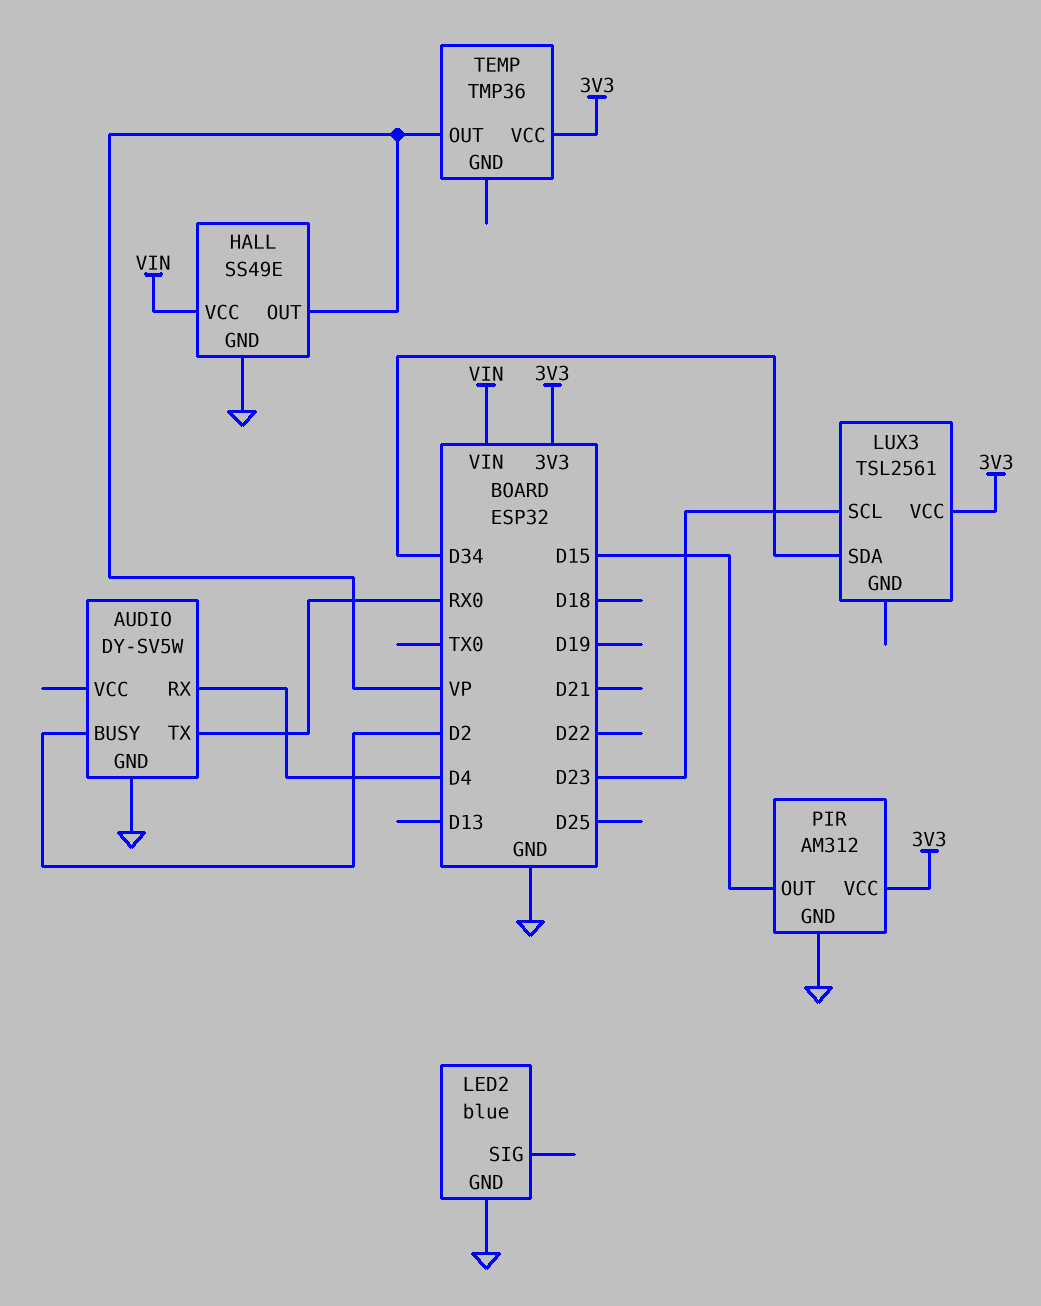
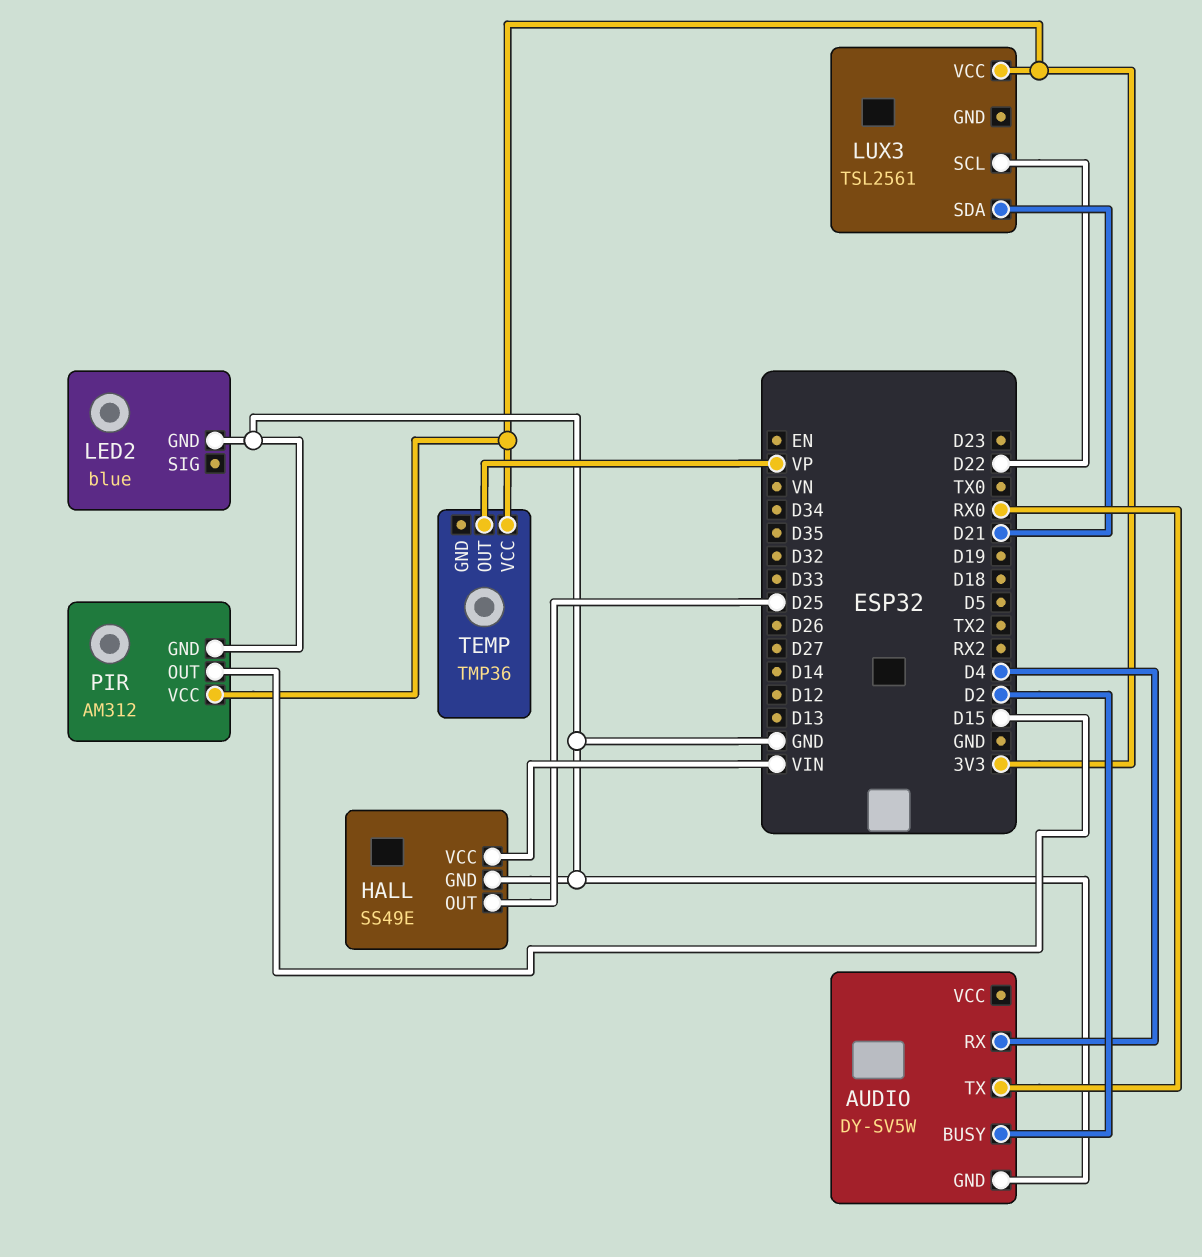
HALL pin OUT: VP -> D25
LUX3 pin SCL: D23 -> D22
LUX3 pin SDA: D34 -> D21

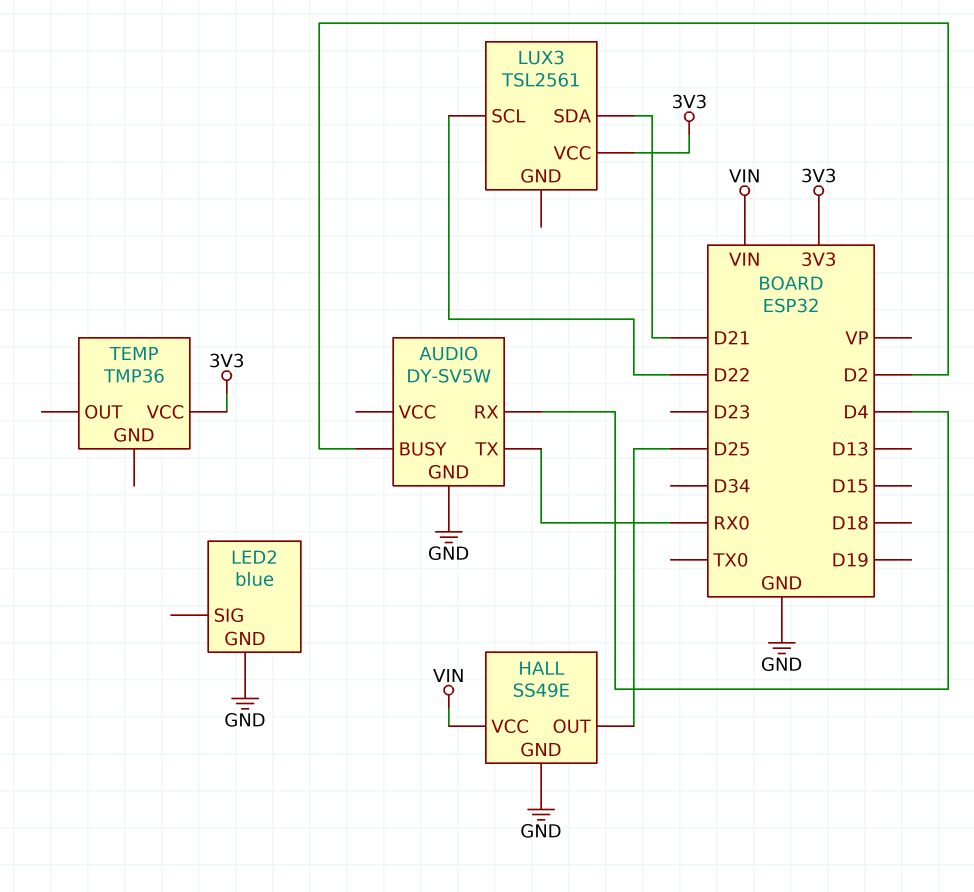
PIR: AM312 -> none
PIR pin GND: GND -> none
PIR pin OUT: D15 -> none
PIR pin VCC: 3V3 -> none
TEMP pin OUT: VP -> none

